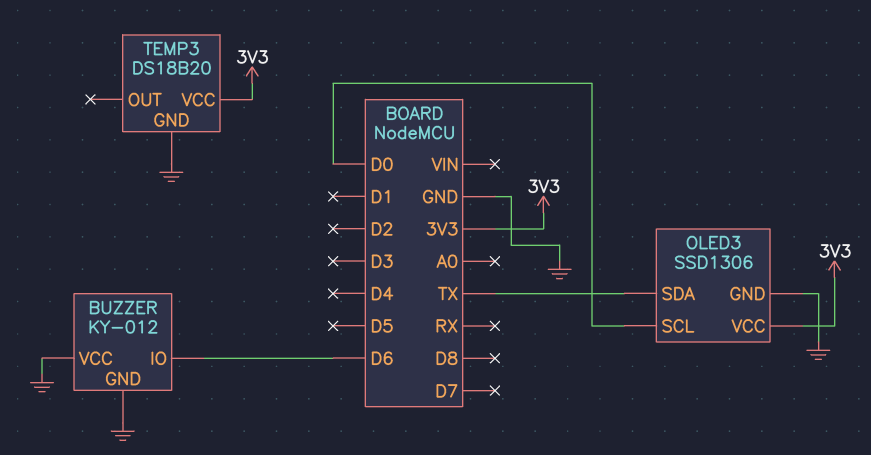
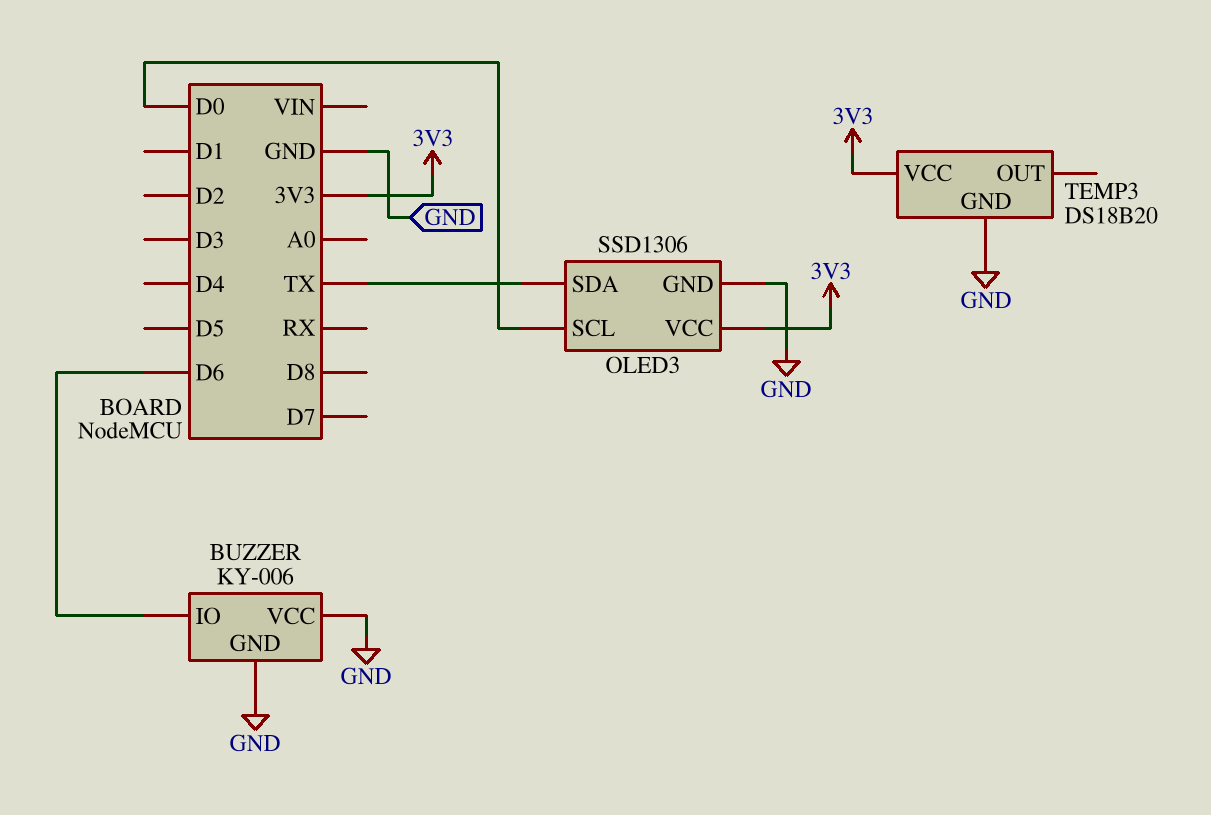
BUZZER: KY-012 -> KY-006

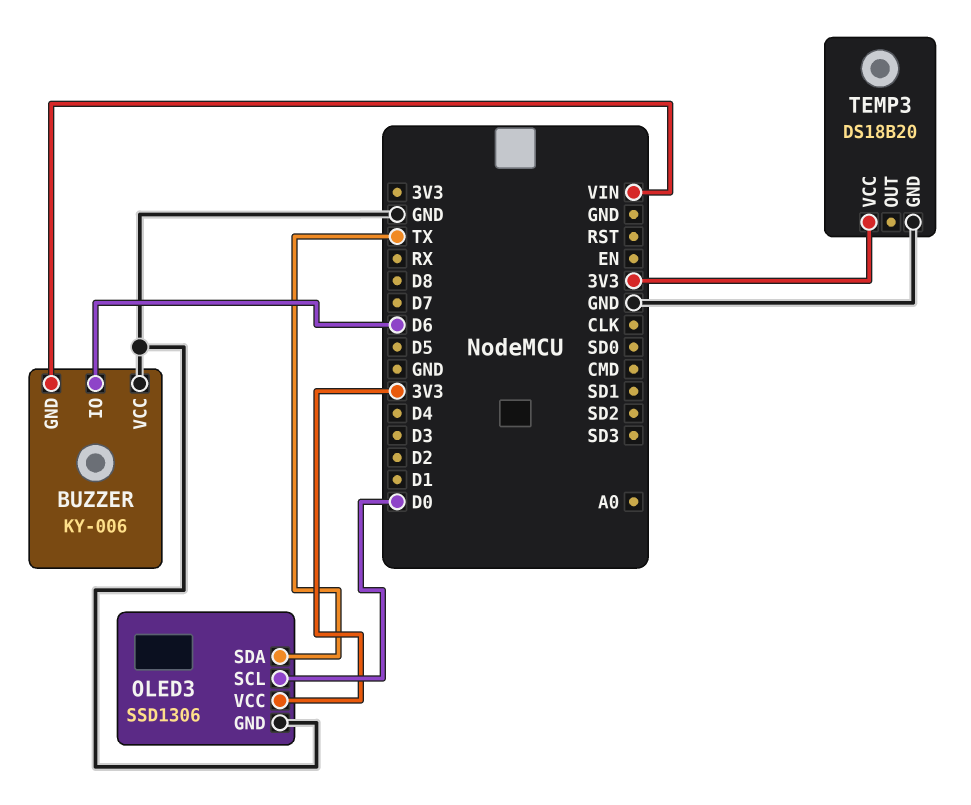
BUZZER pin GND: GND -> VIN

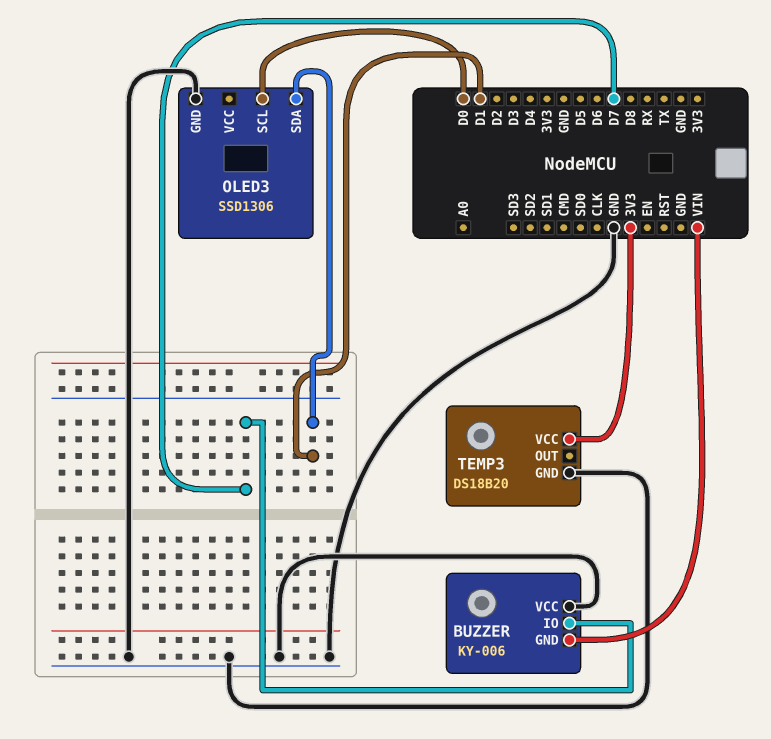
BUZZER pin IO: D6 -> D7
OLED3 pin SDA: TX -> D1
OLED3 pin VCC: 3V3 -> none

